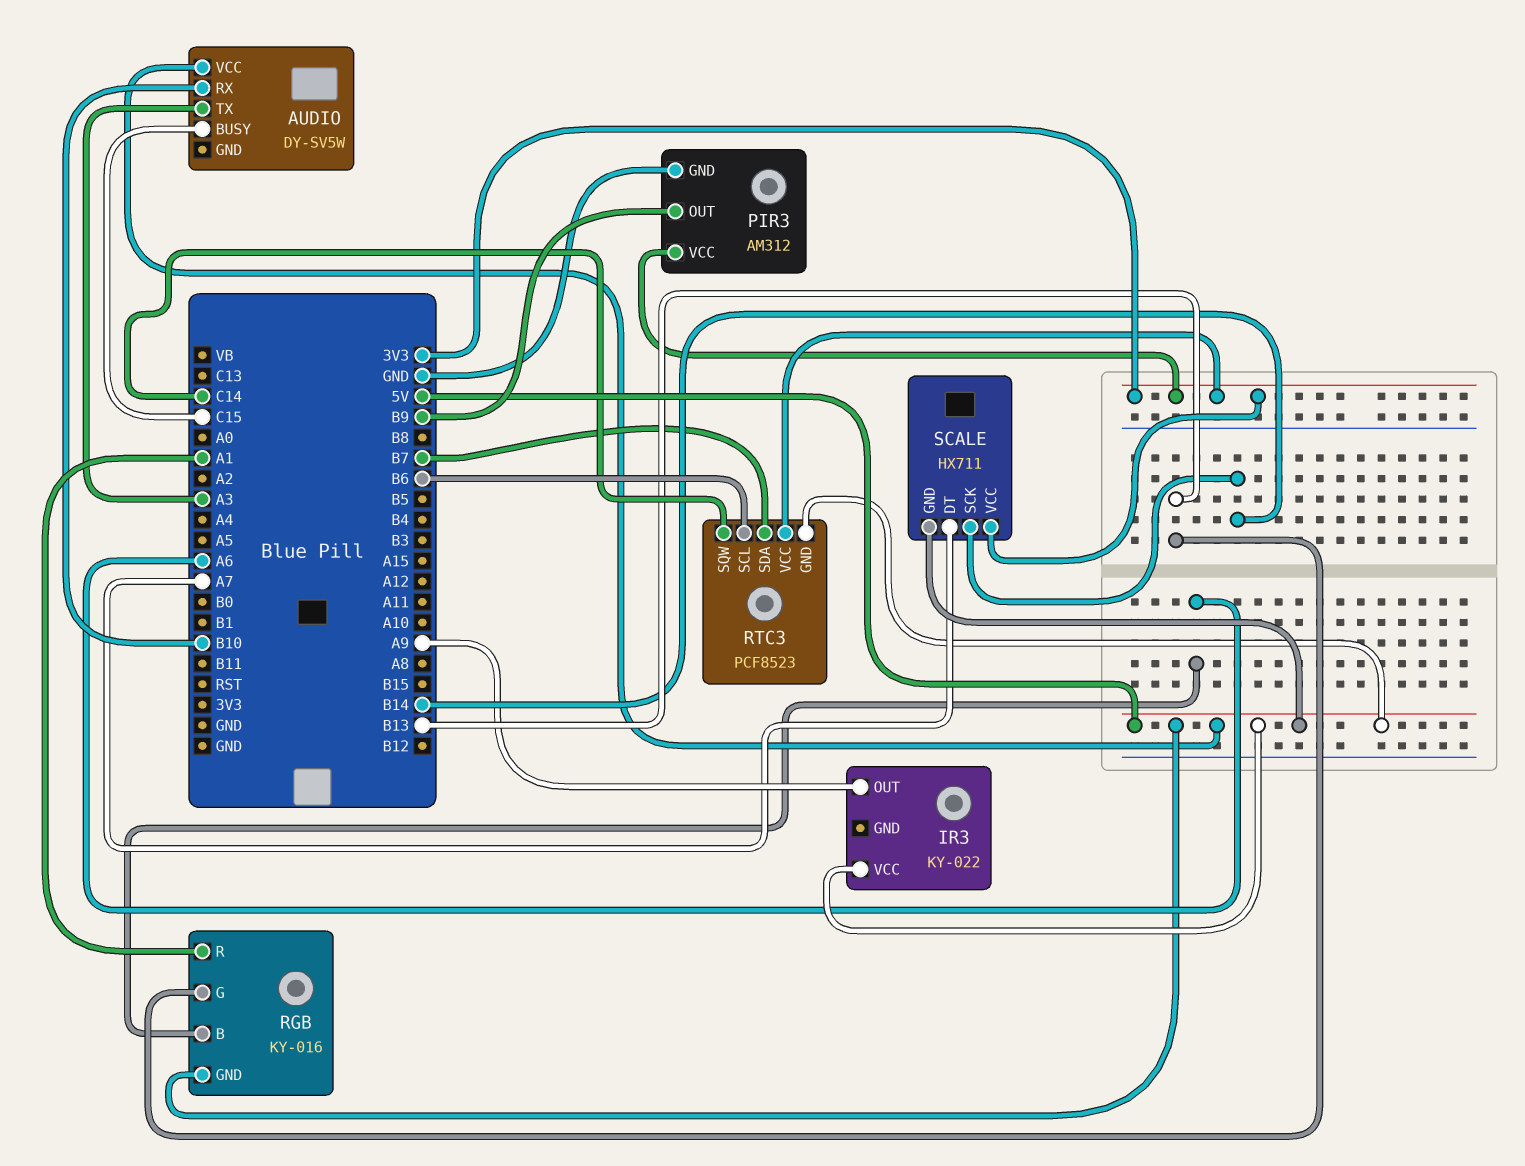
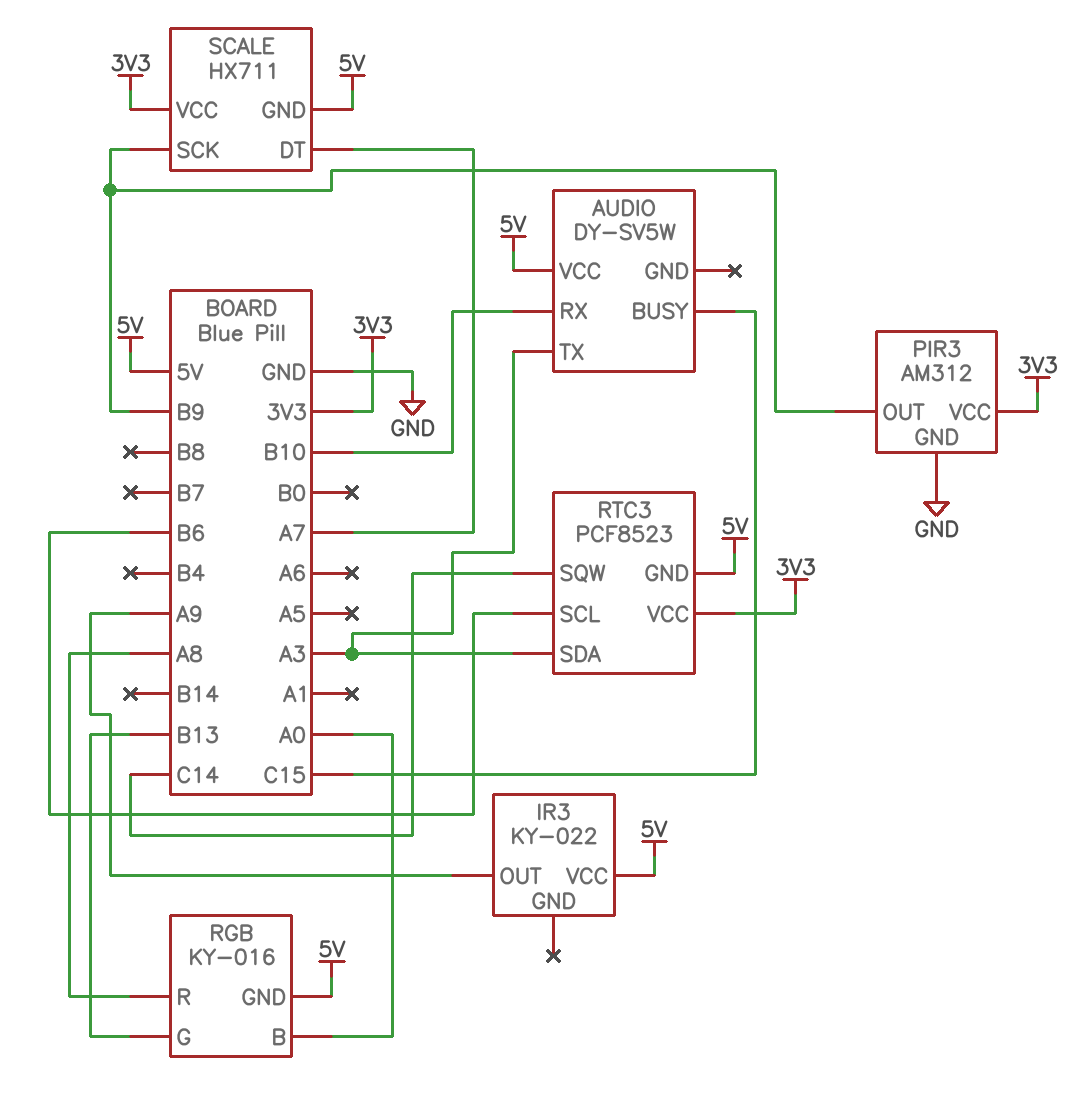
RGB pin B: A6 -> A0
RGB pin R: A1 -> A8
RTC3 pin SDA: B7 -> A3
SCALE pin SCK: B14 -> B9

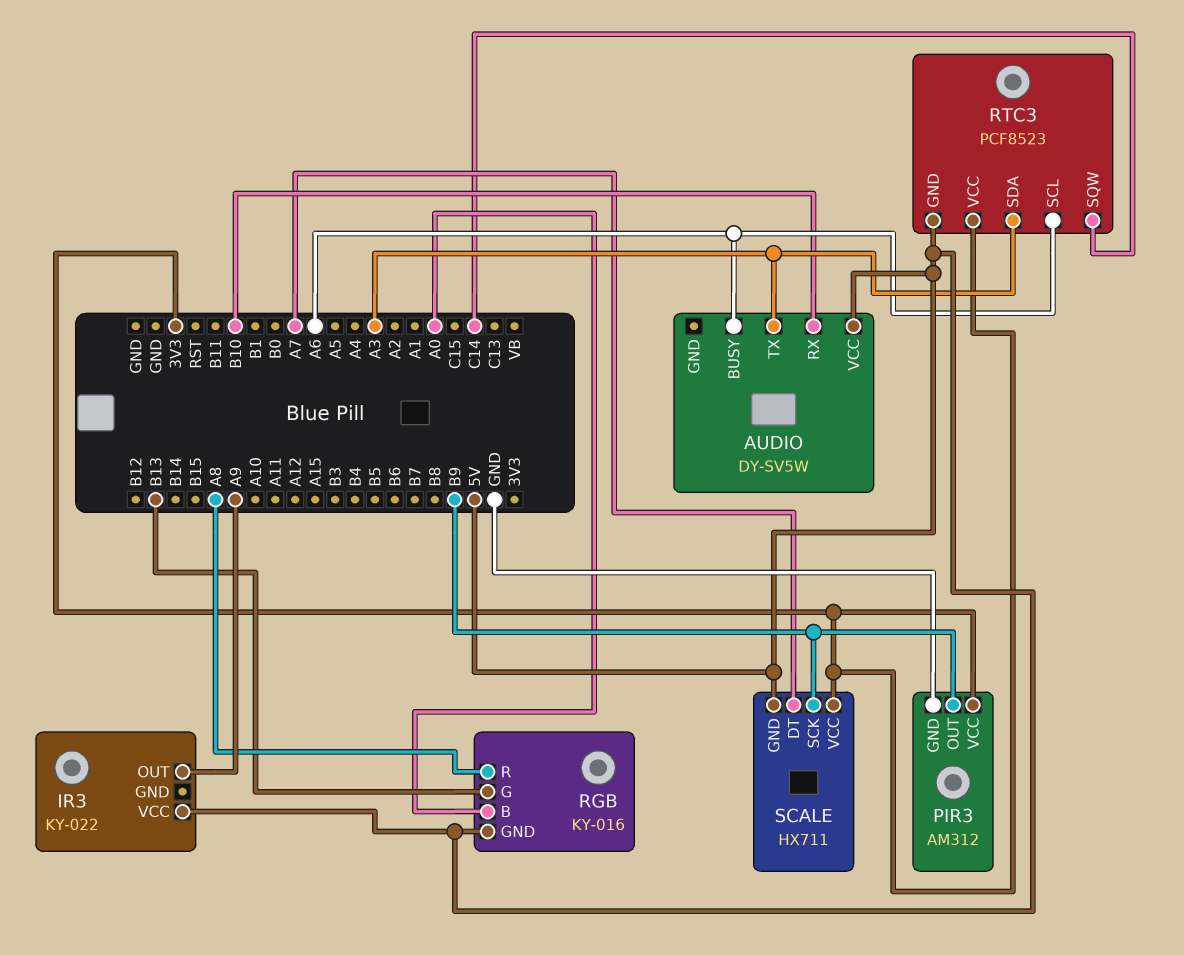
AUDIO pin BUSY: C15 -> A6
RTC3 pin SCL: B6 -> A6

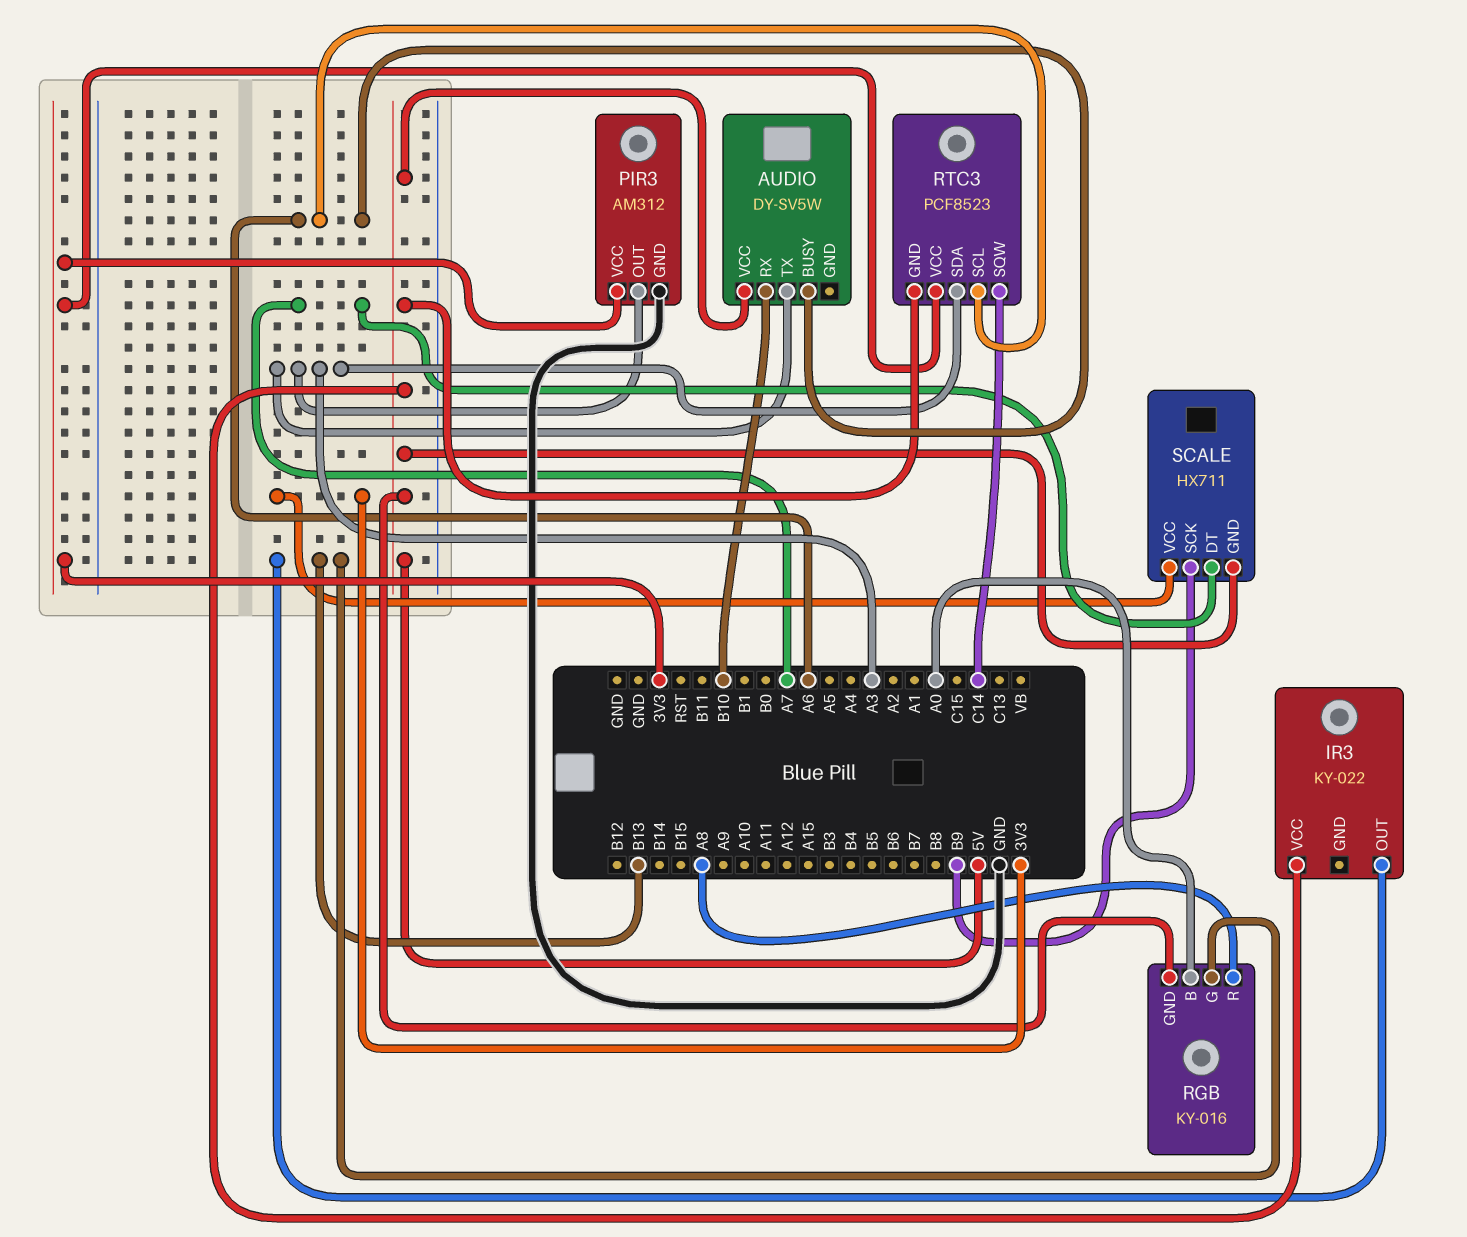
IR3 pin OUT: A9 -> B13
PIR3 pin OUT: B9 -> A3

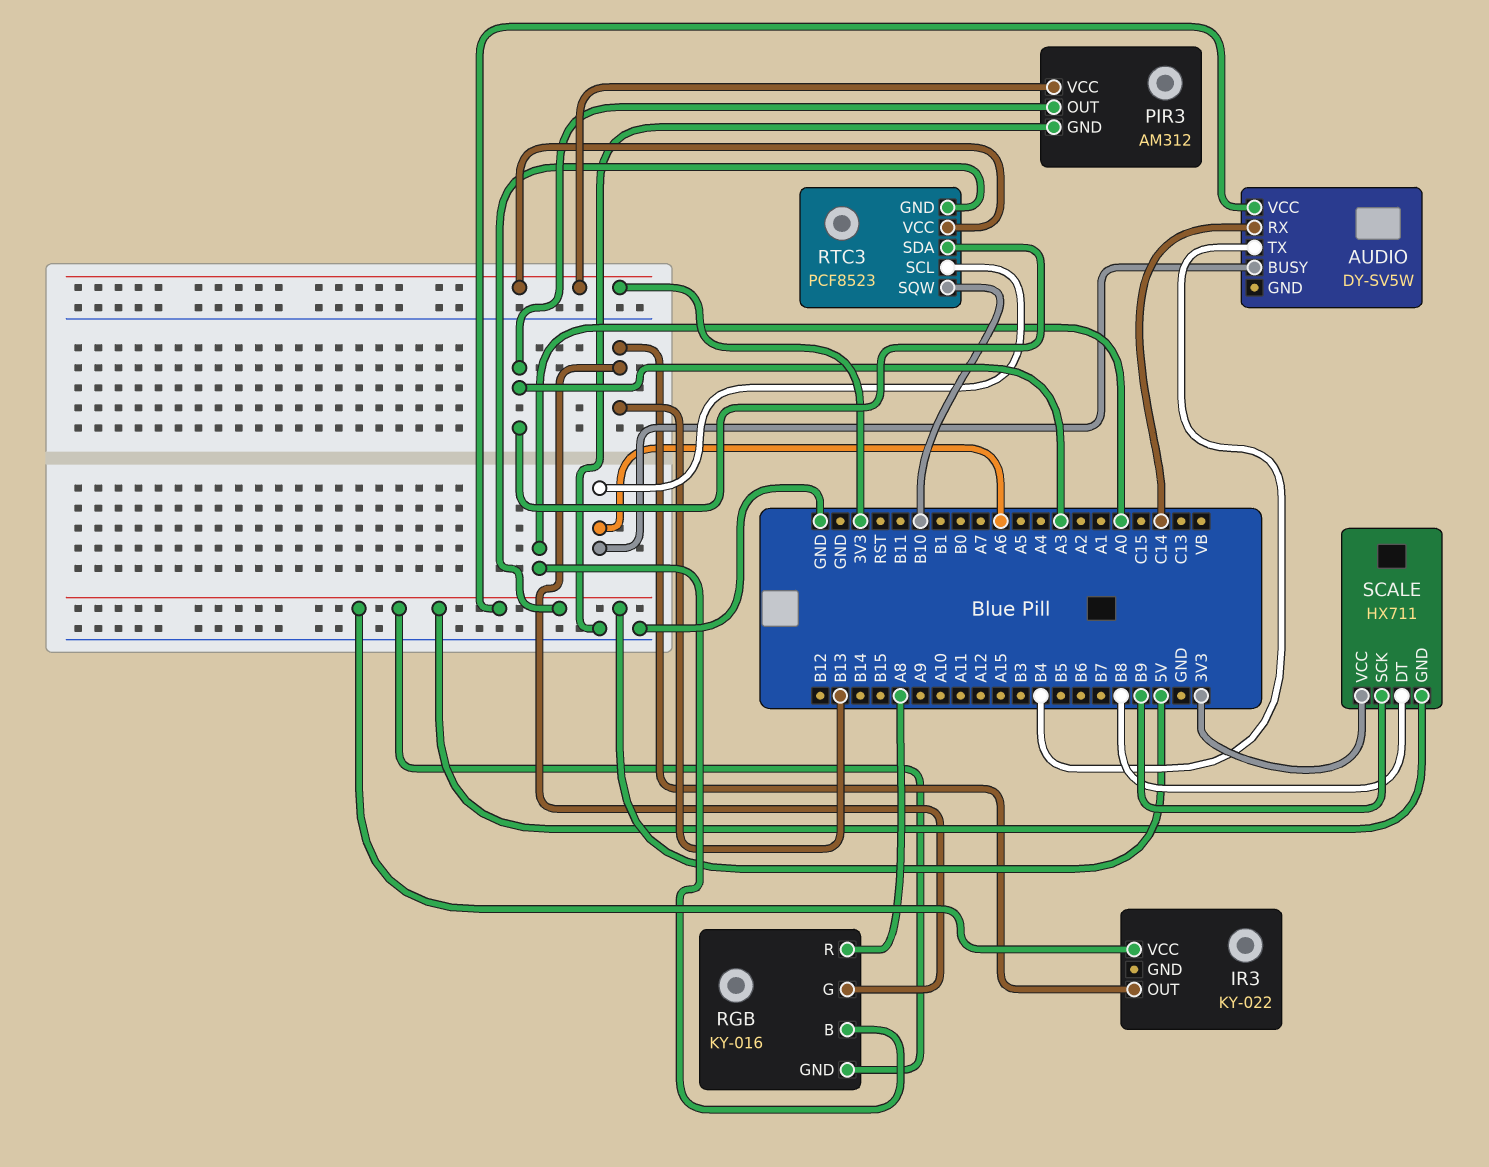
AUDIO pin RX: B10 -> C14
AUDIO pin TX: A3 -> B4
RTC3 pin SQW: C14 -> B10
SCALE pin DT: A7 -> B8

